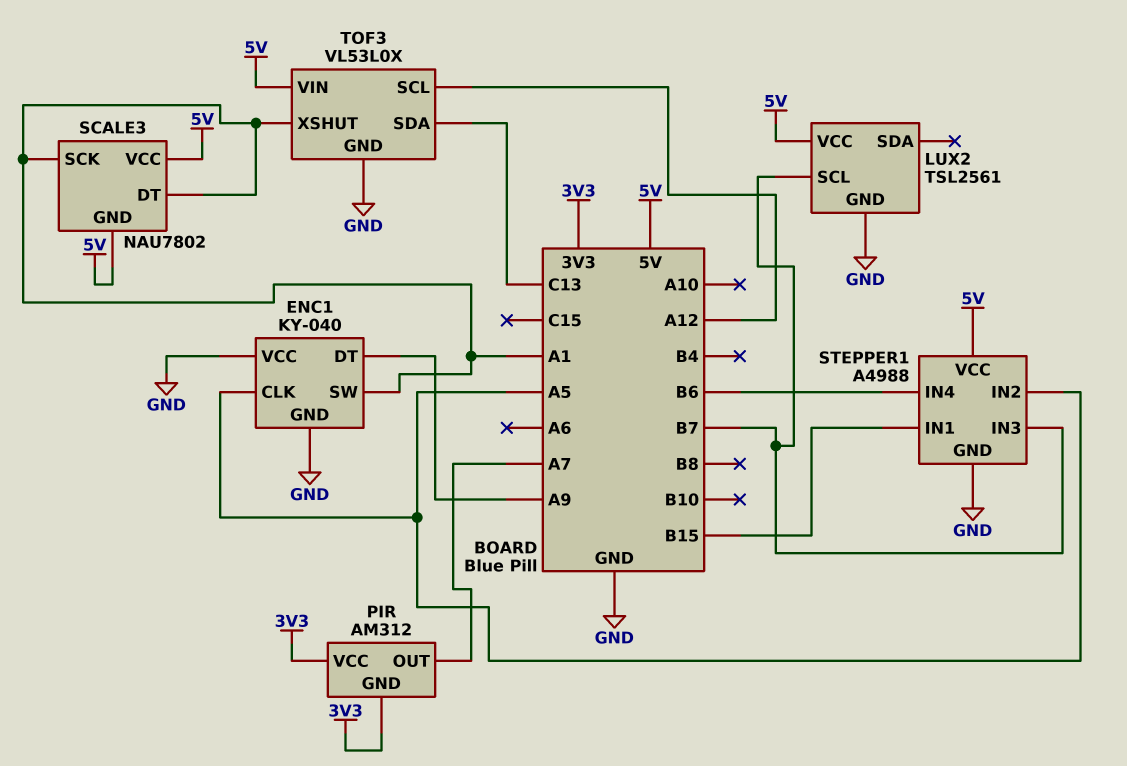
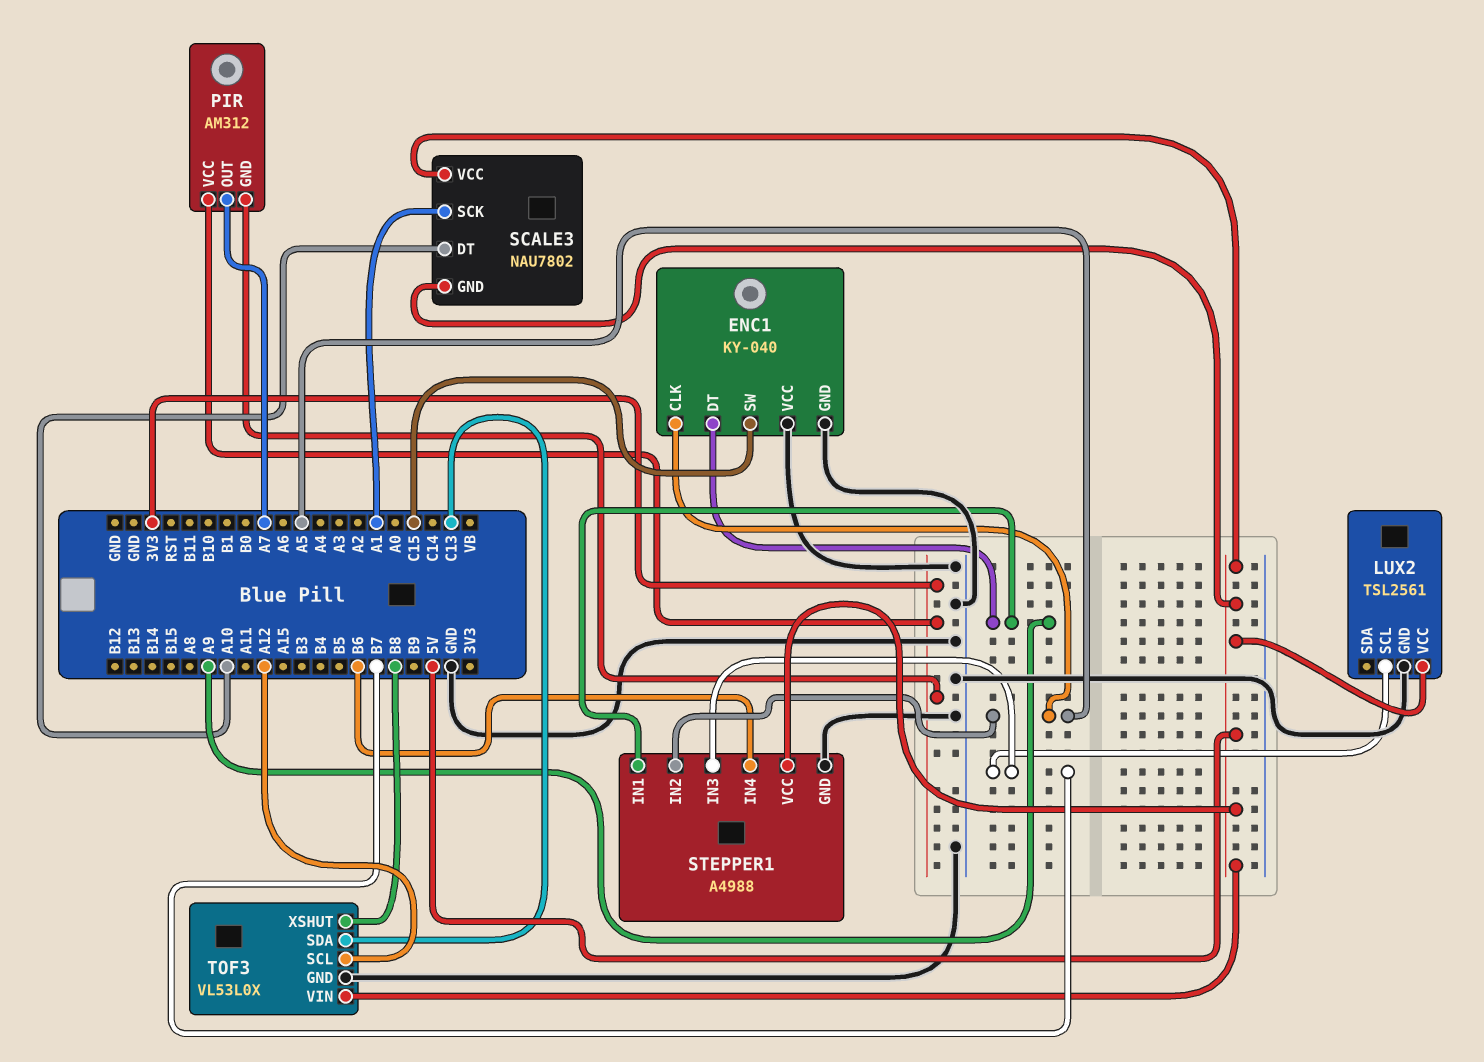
ENC1 pin SW: A1 -> C15
SCALE3 pin DT: A1 -> A10
STEPPER1 pin IN1: B15 -> A9
TOF3 pin XSHUT: A1 -> B8

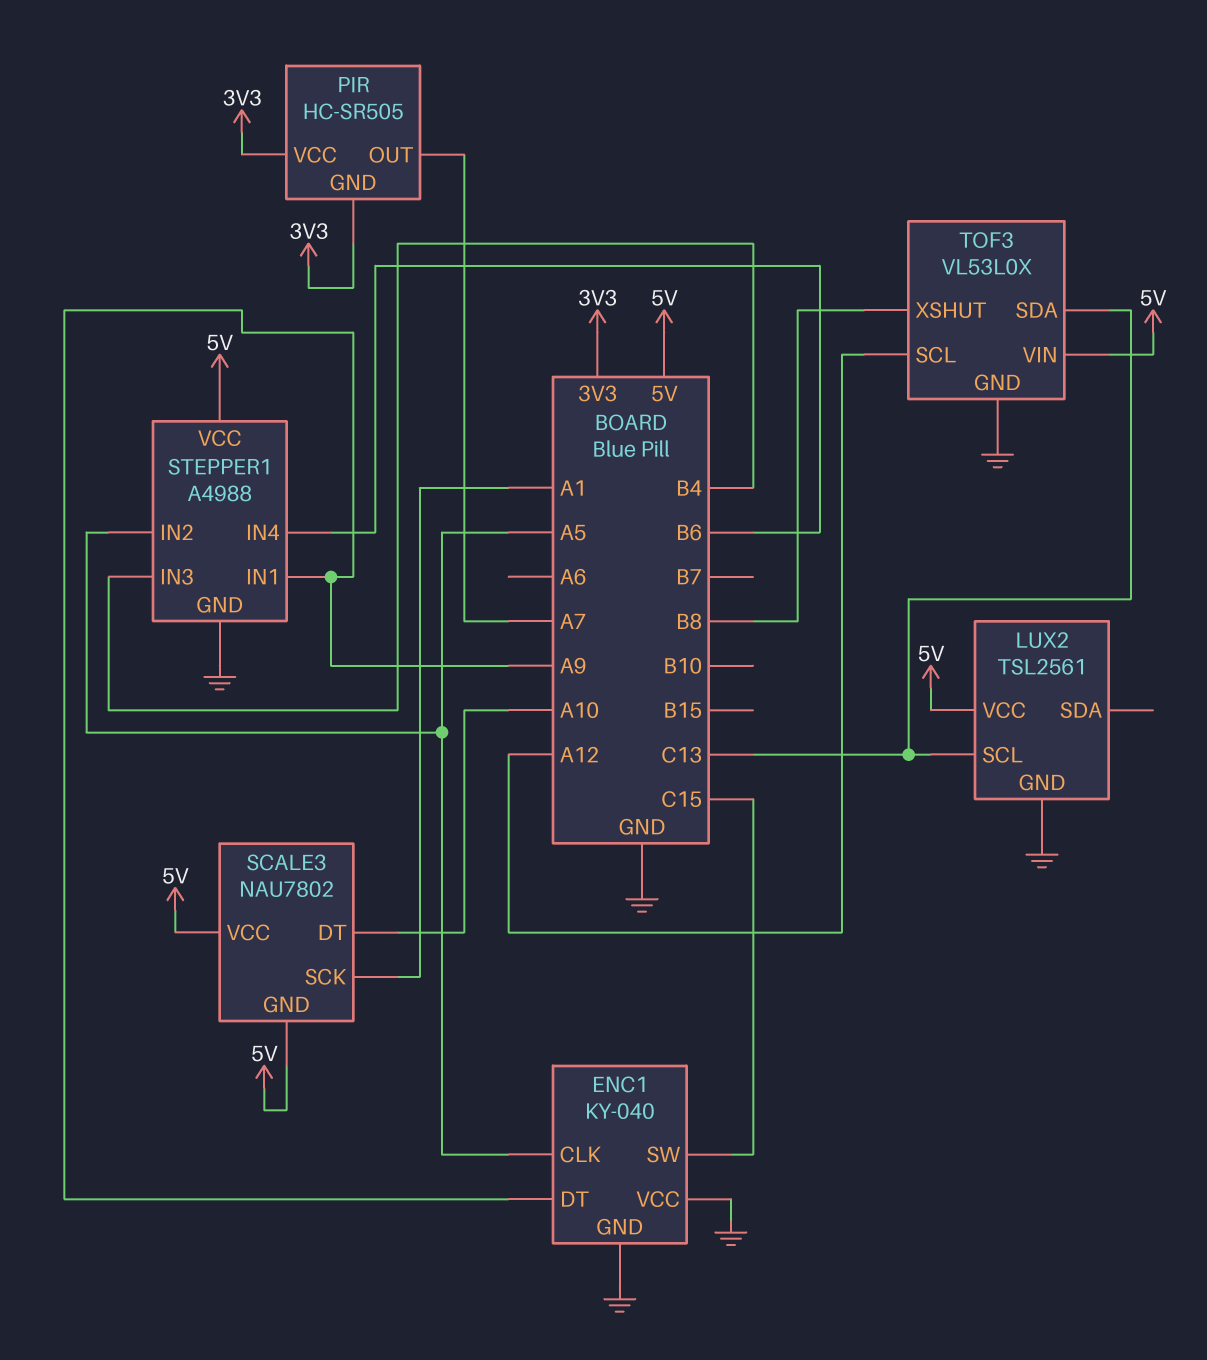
LUX2 pin SCL: B7 -> C13
PIR: AM312 -> HC-SR505
STEPPER1 pin IN3: B7 -> B4

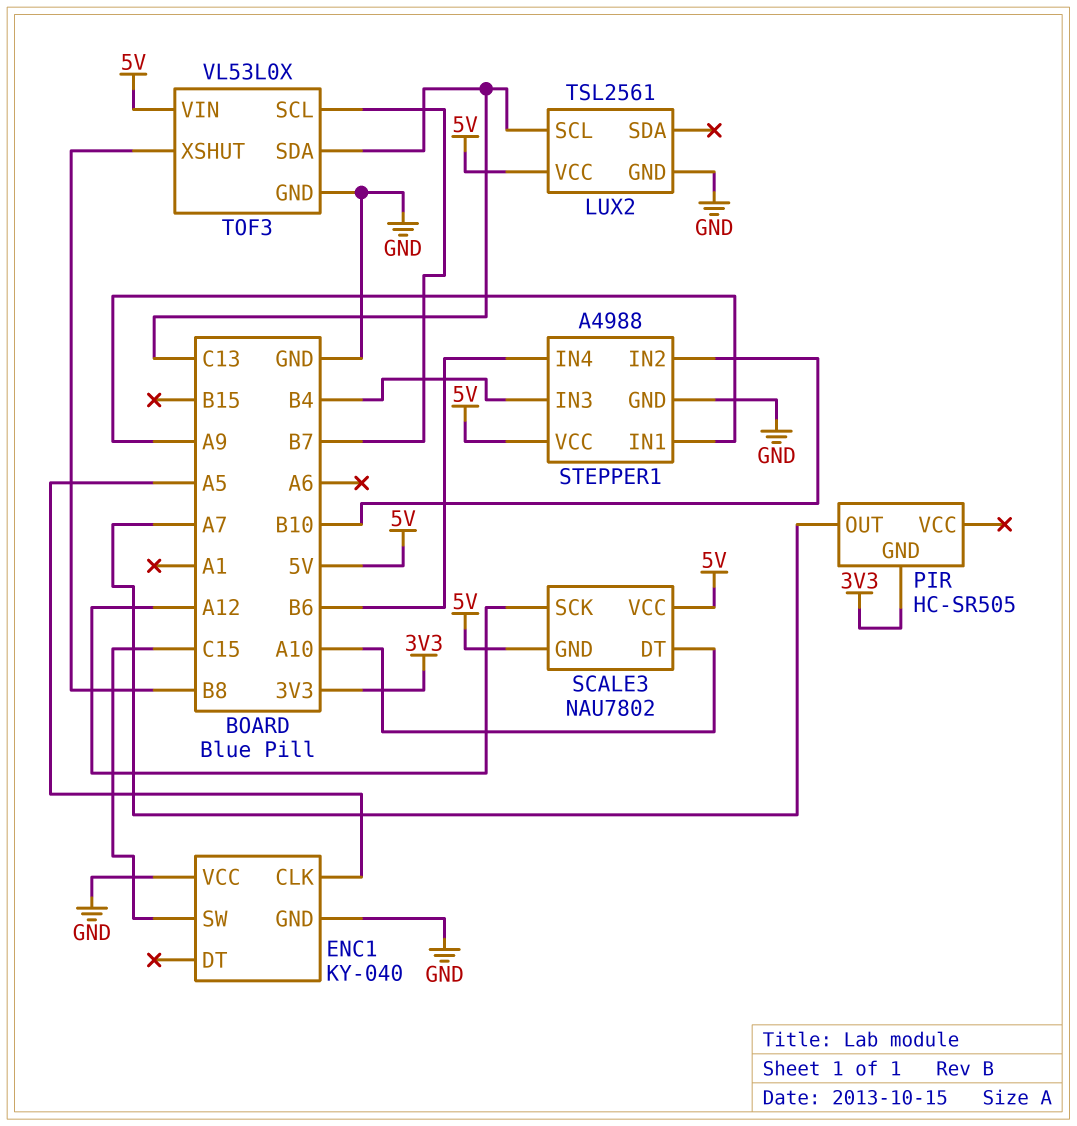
ENC1 pin DT: A9 -> none
PIR pin VCC: 3V3 -> none
SCALE3 pin SCK: A1 -> A12
STEPPER1 pin IN2: A5 -> B10
TOF3 pin SCL: A12 -> B7

